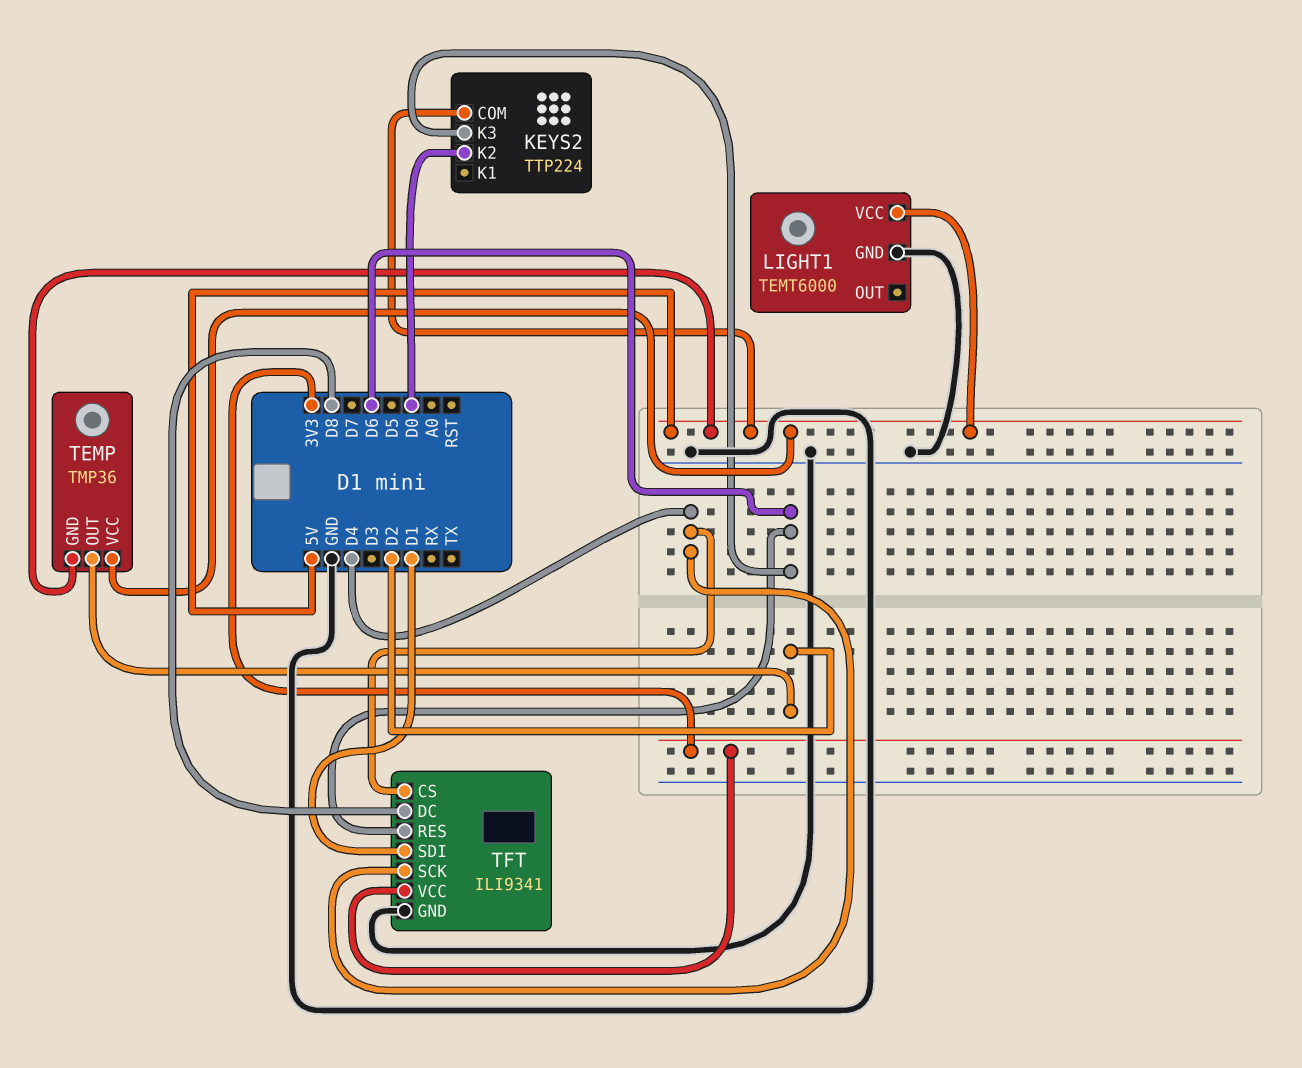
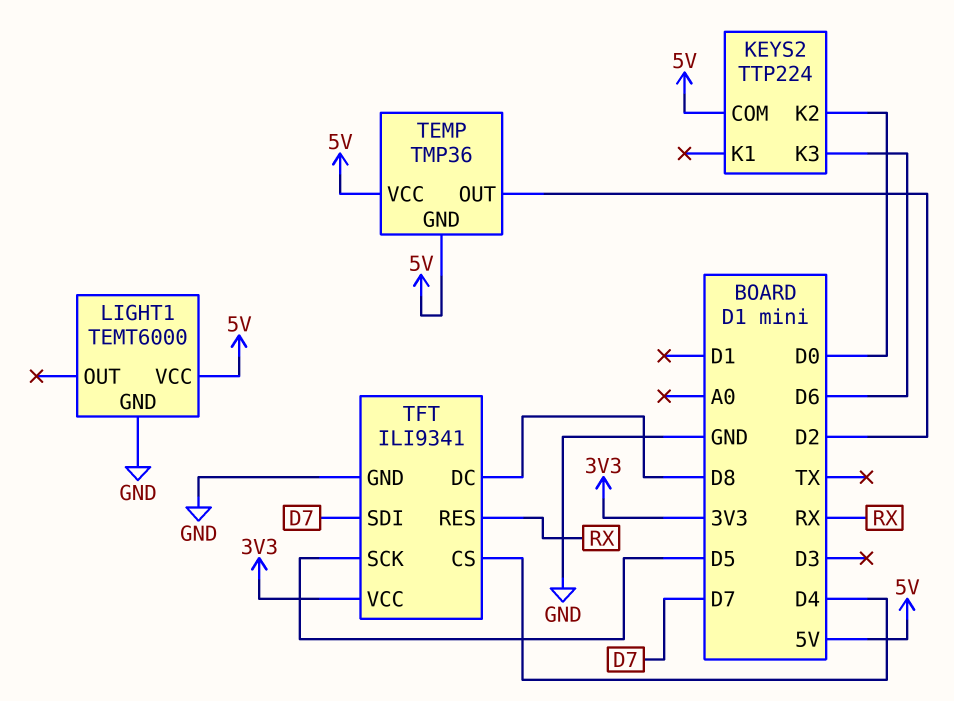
TFT pin RES: D6 -> RX
TFT pin SCK: D4 -> D5
TFT pin SDI: D1 -> D7

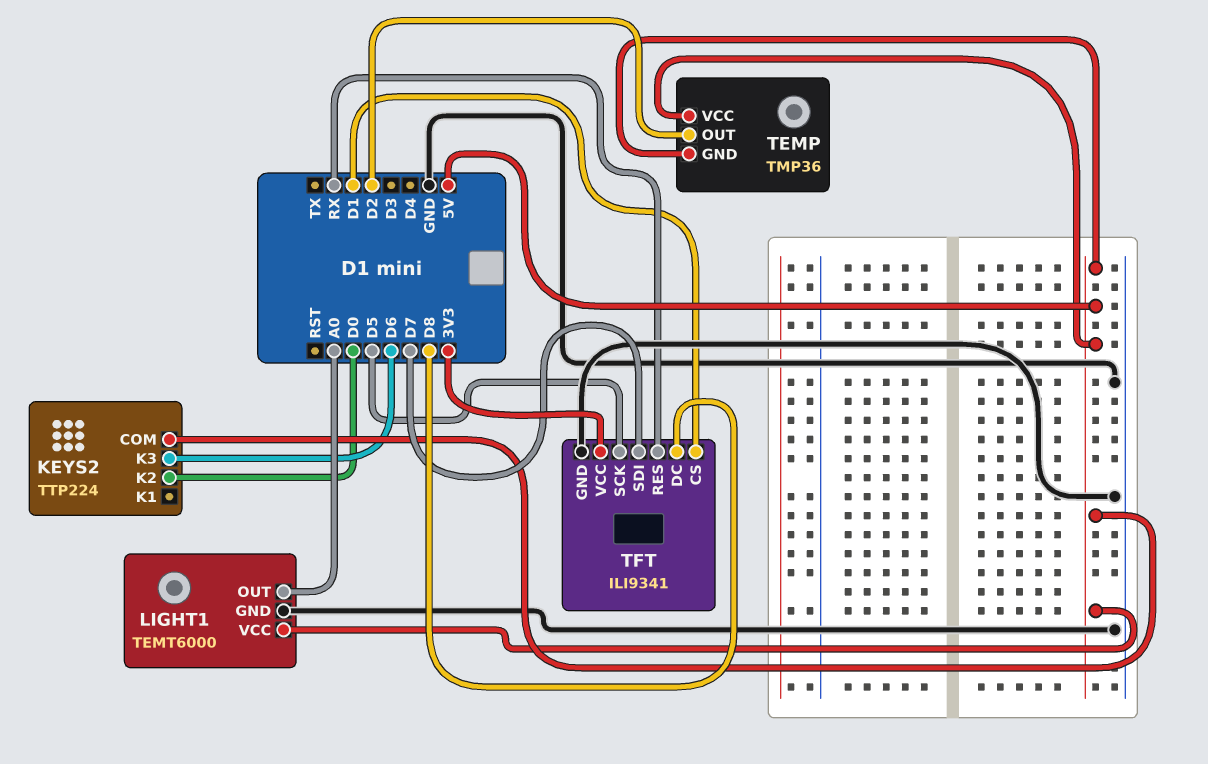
LIGHT1 pin OUT: none -> A0
TFT pin CS: D4 -> D1

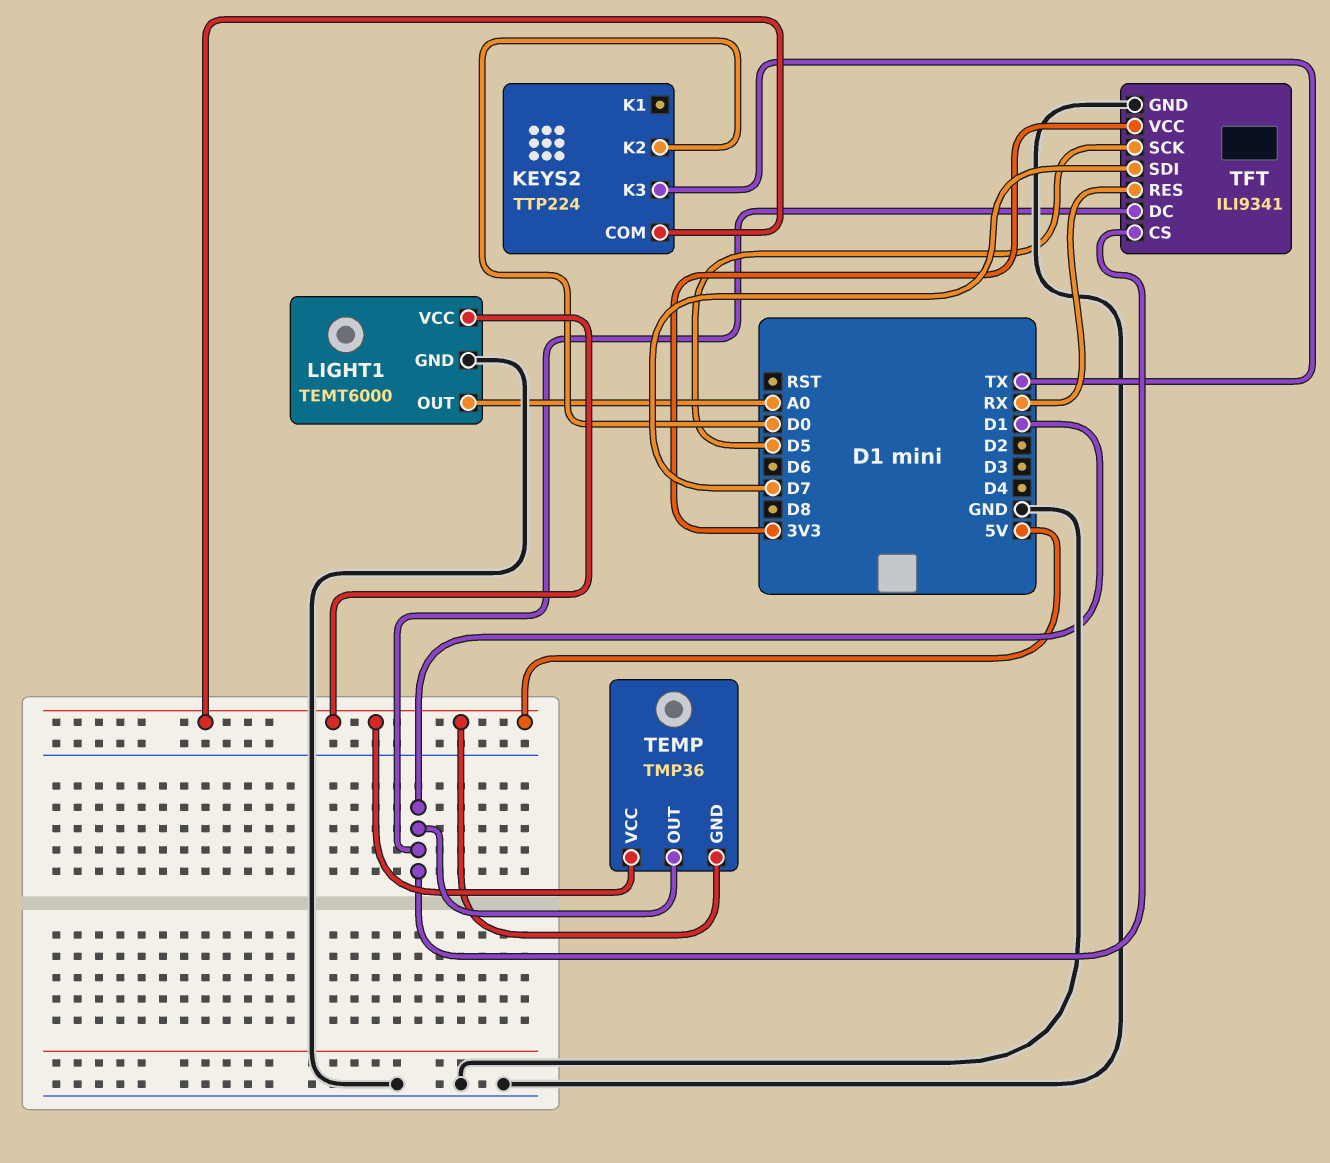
KEYS2 pin K3: D6 -> TX
TEMP pin OUT: D2 -> D1
TFT pin DC: D8 -> D1

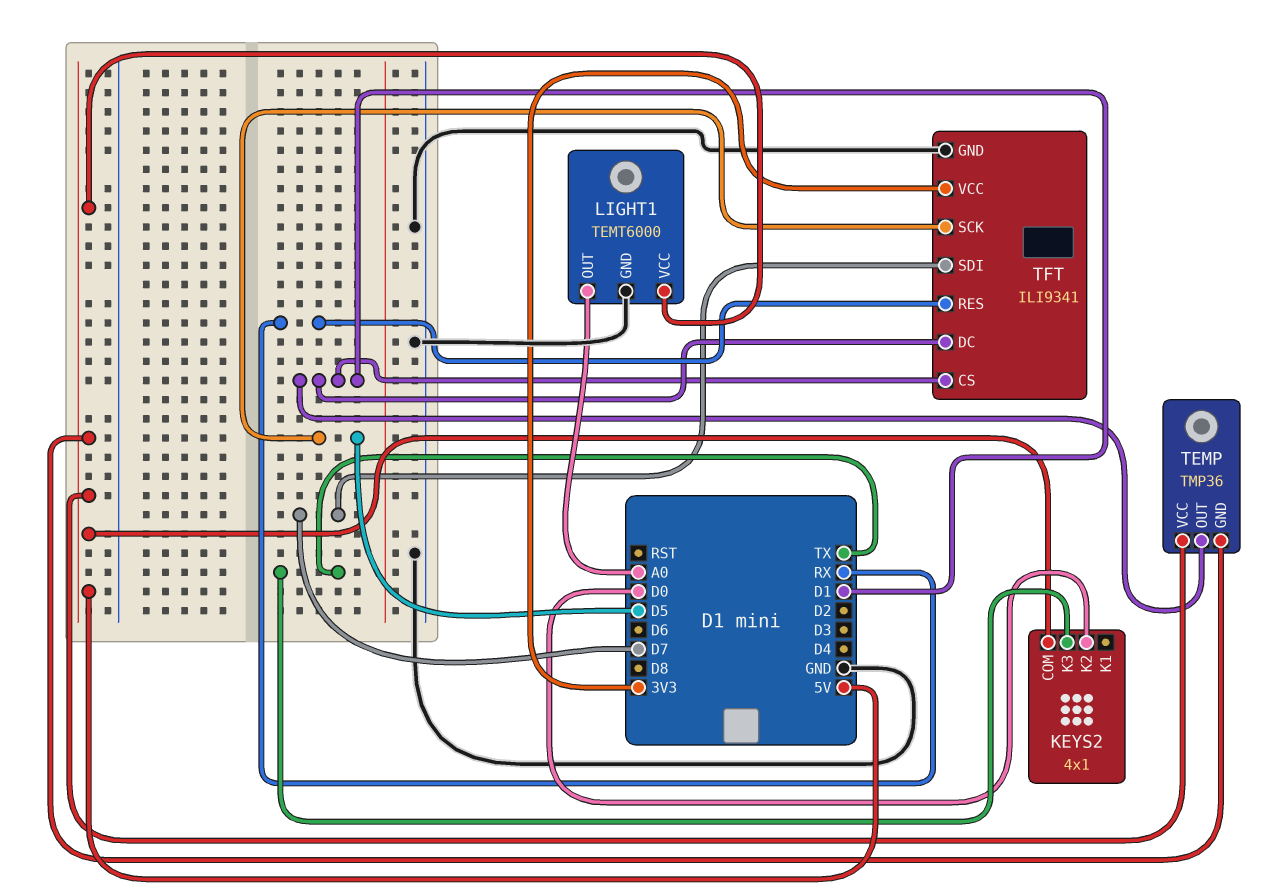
KEYS2: TTP224 -> 4x1

